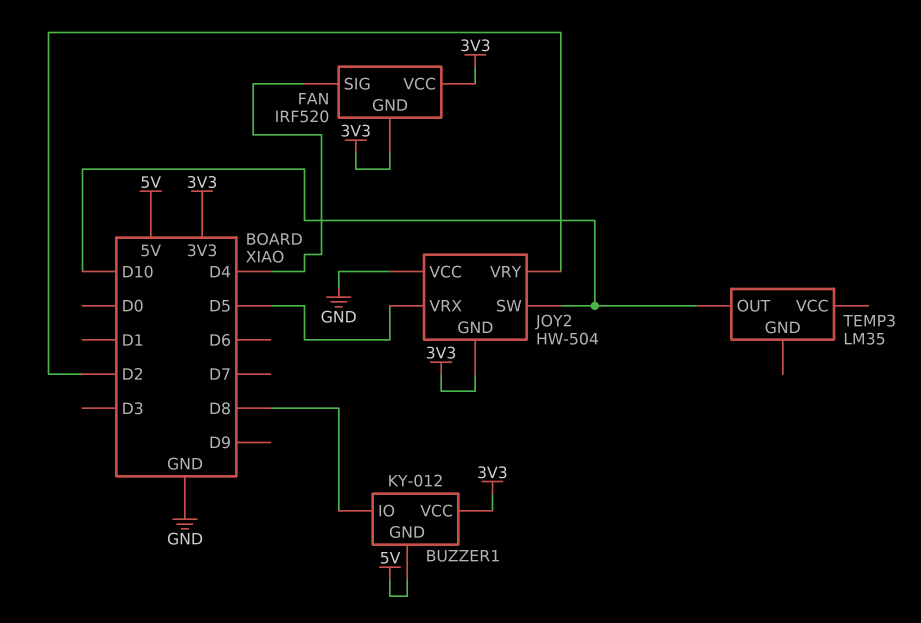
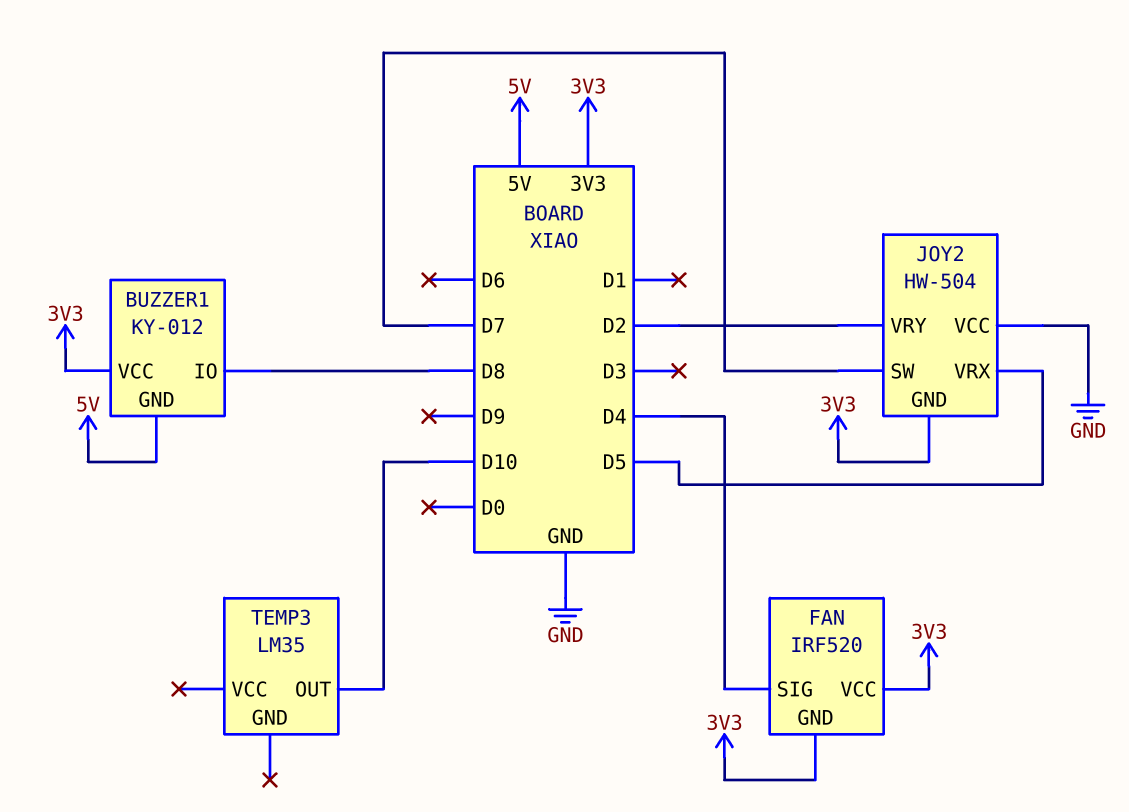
JOY2 pin SW: D10 -> D7

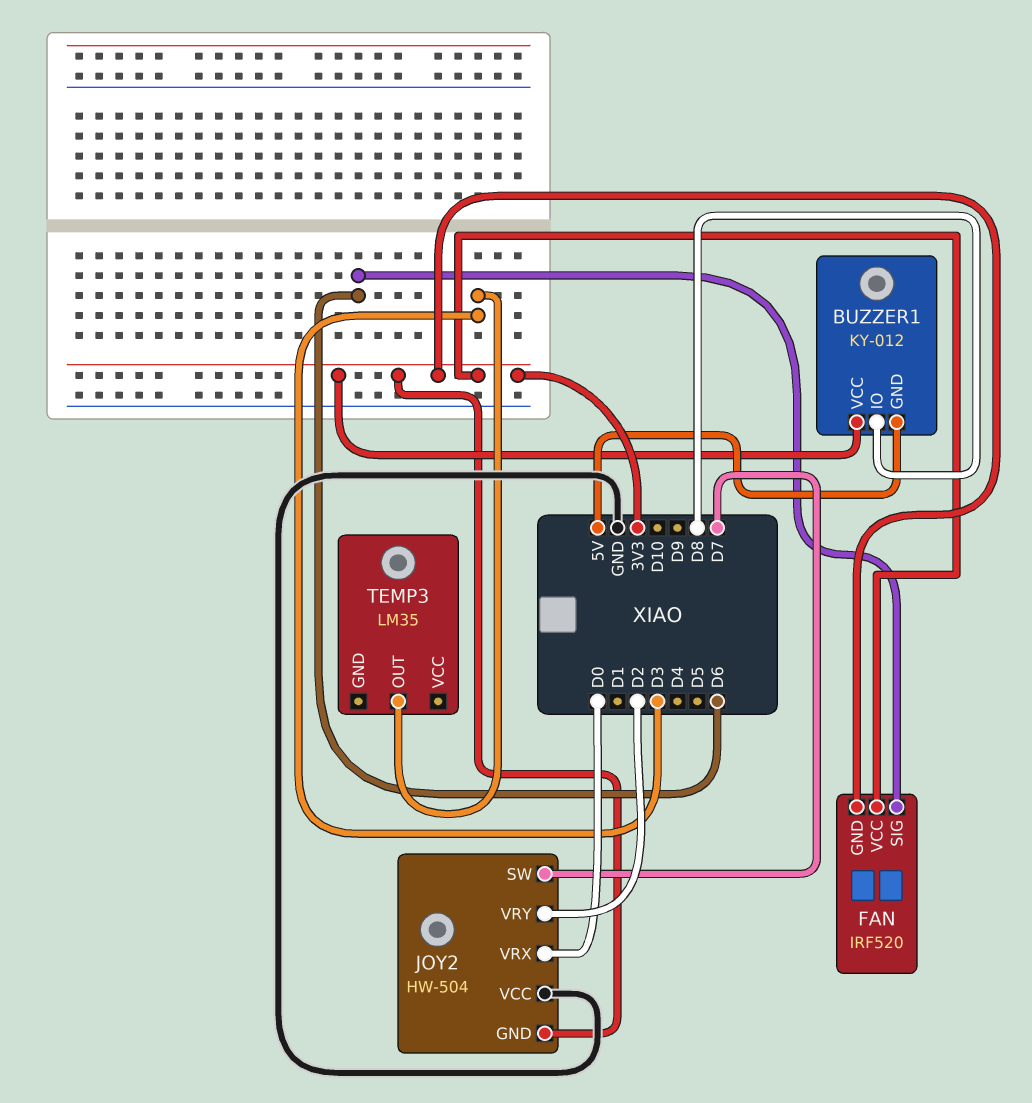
FAN pin SIG: D4 -> D6
JOY2 pin VRX: D5 -> D0
TEMP3 pin OUT: D10 -> D3

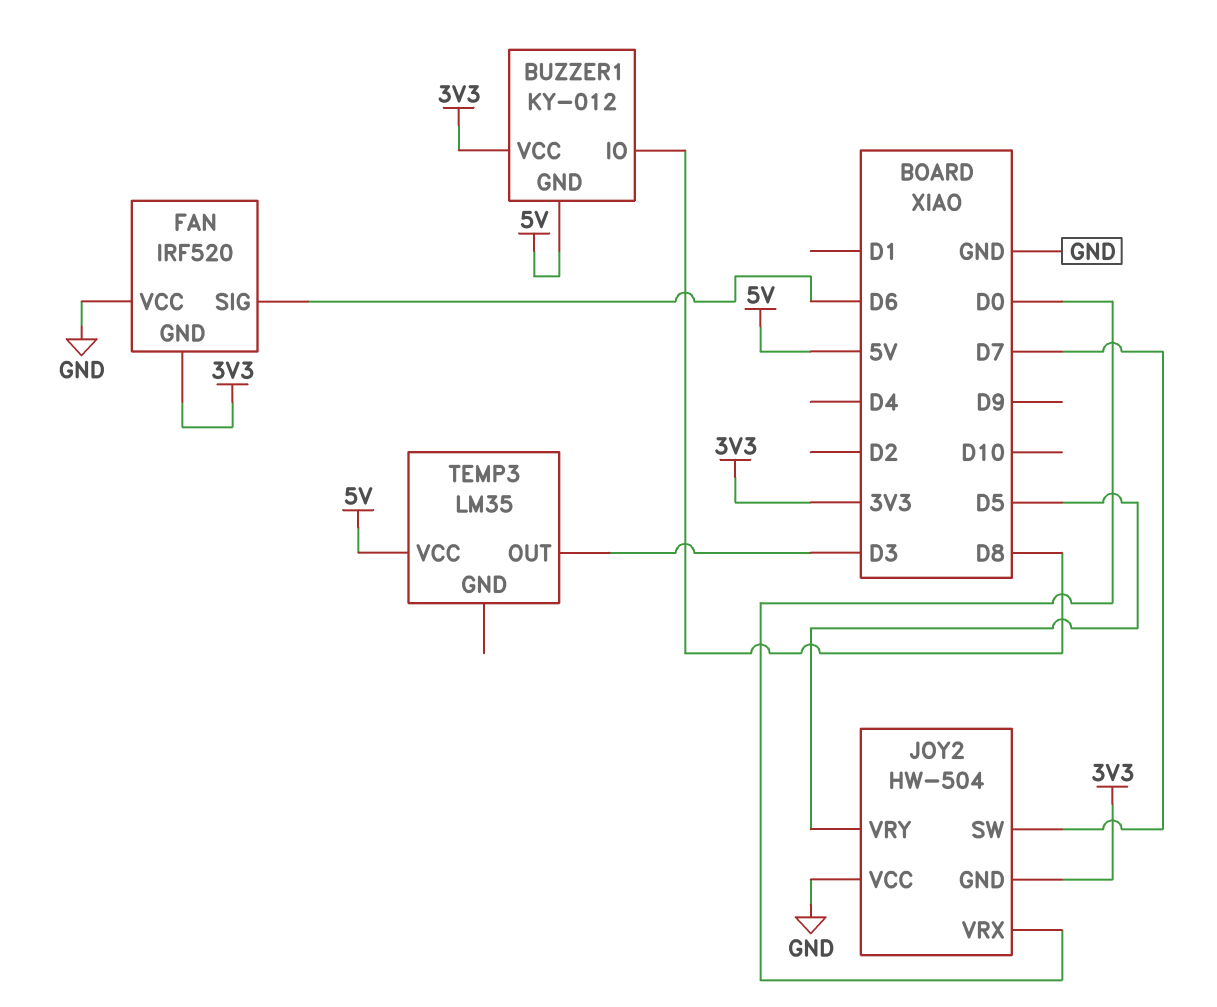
FAN pin VCC: 3V3 -> GND
JOY2 pin VRY: D2 -> D5
TEMP3 pin VCC: none -> 5V

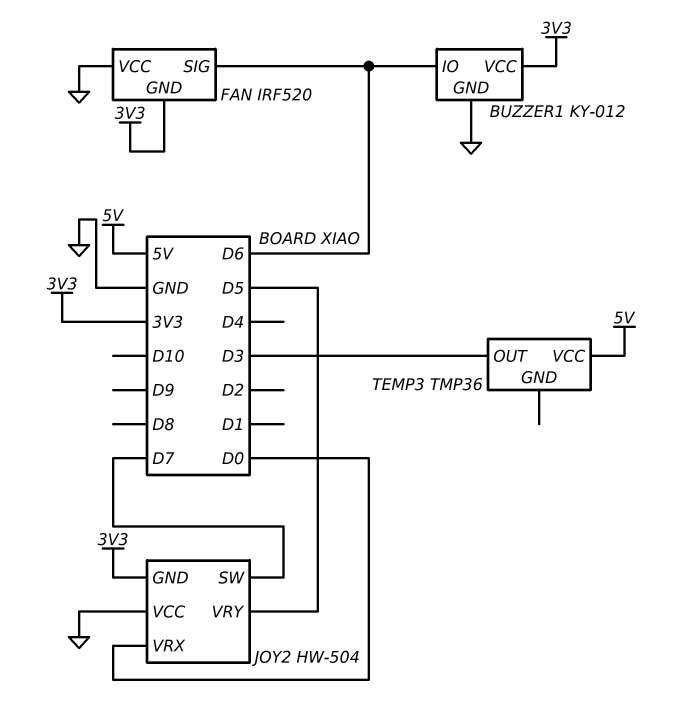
BUZZER1 pin GND: 5V -> GND
BUZZER1 pin IO: D8 -> D6
TEMP3: LM35 -> TMP36

